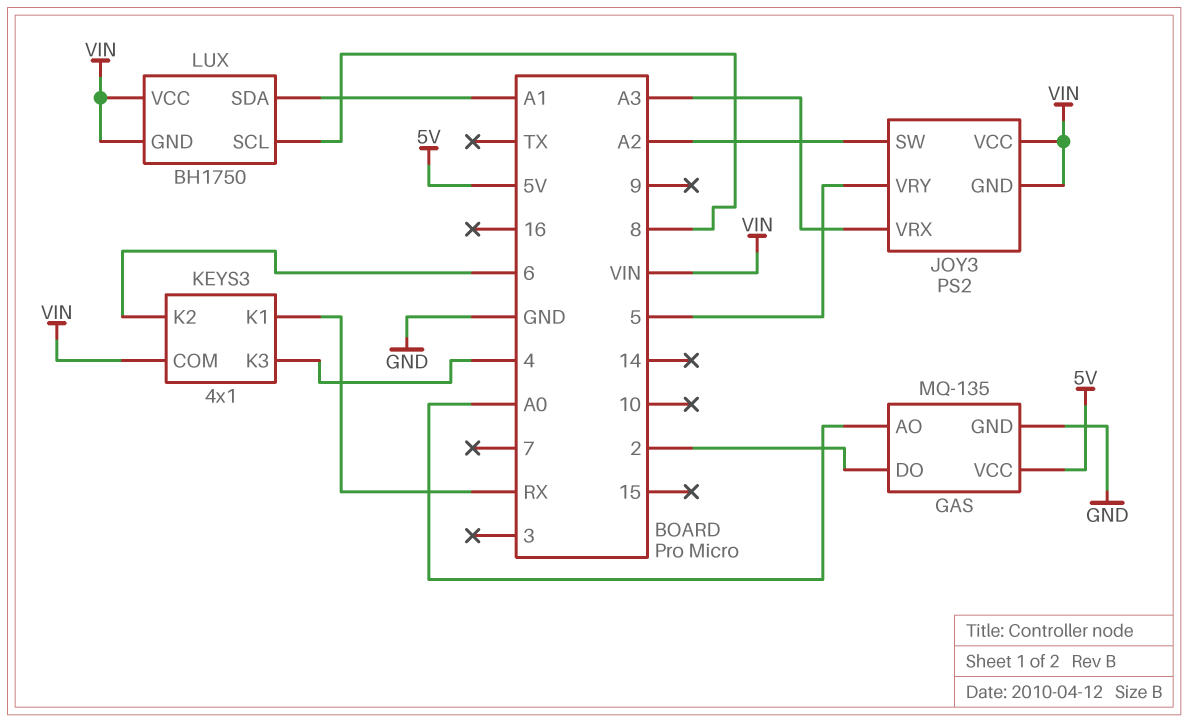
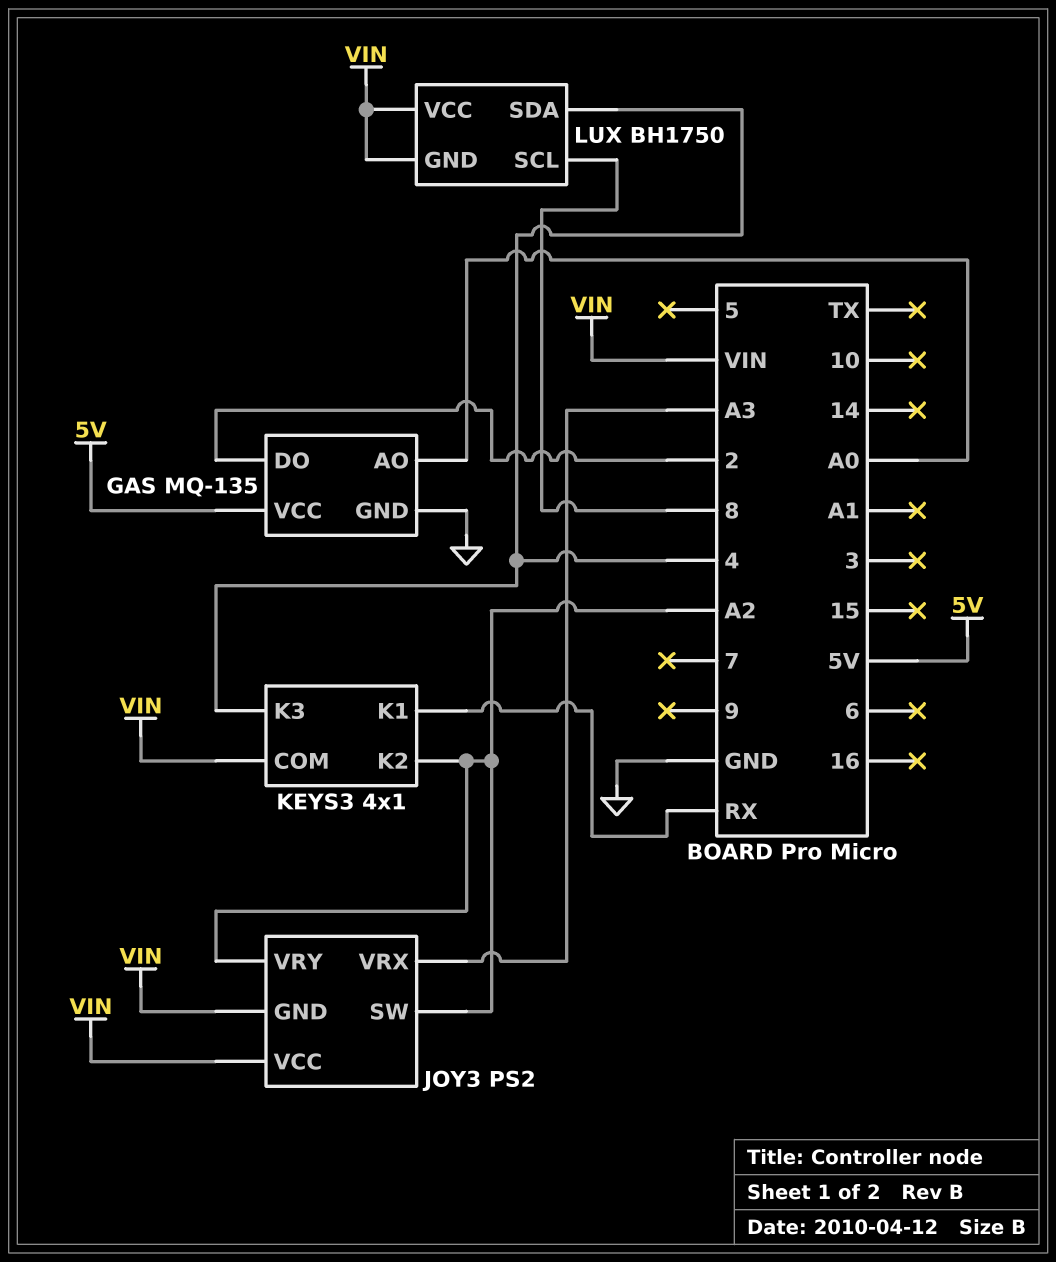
JOY3 pin VRY: 5 -> A2
KEYS3 pin K2: 6 -> A2
LUX pin SDA: A1 -> 4

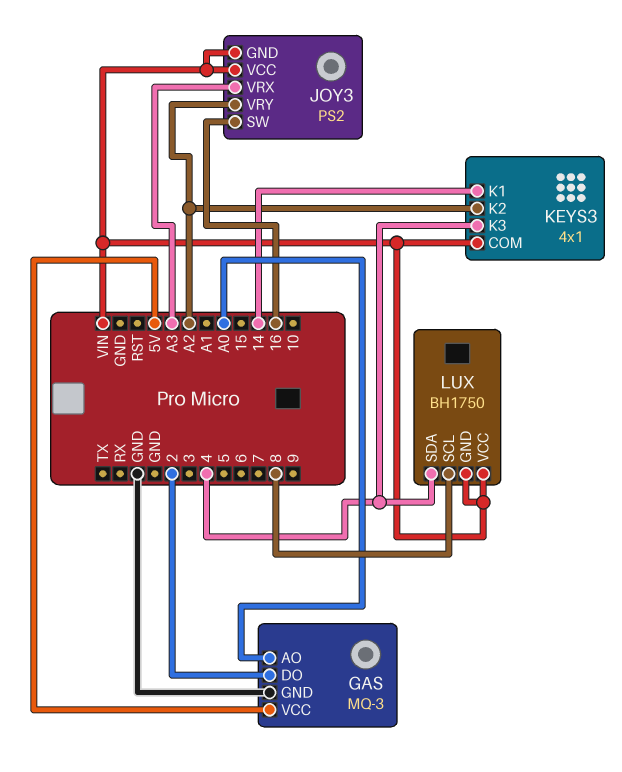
GAS: MQ-135 -> MQ-3
JOY3 pin SW: A2 -> 16
KEYS3 pin K1: RX -> 14

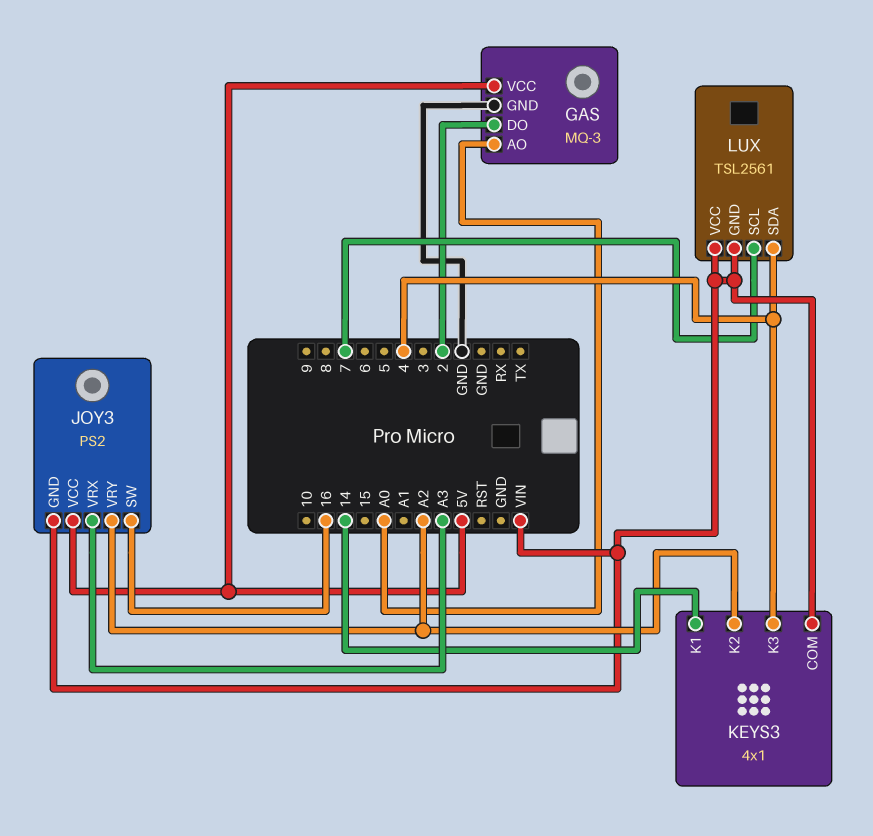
JOY3 pin VCC: VIN -> 5V
LUX: BH1750 -> TSL2561
LUX pin SCL: 8 -> 7

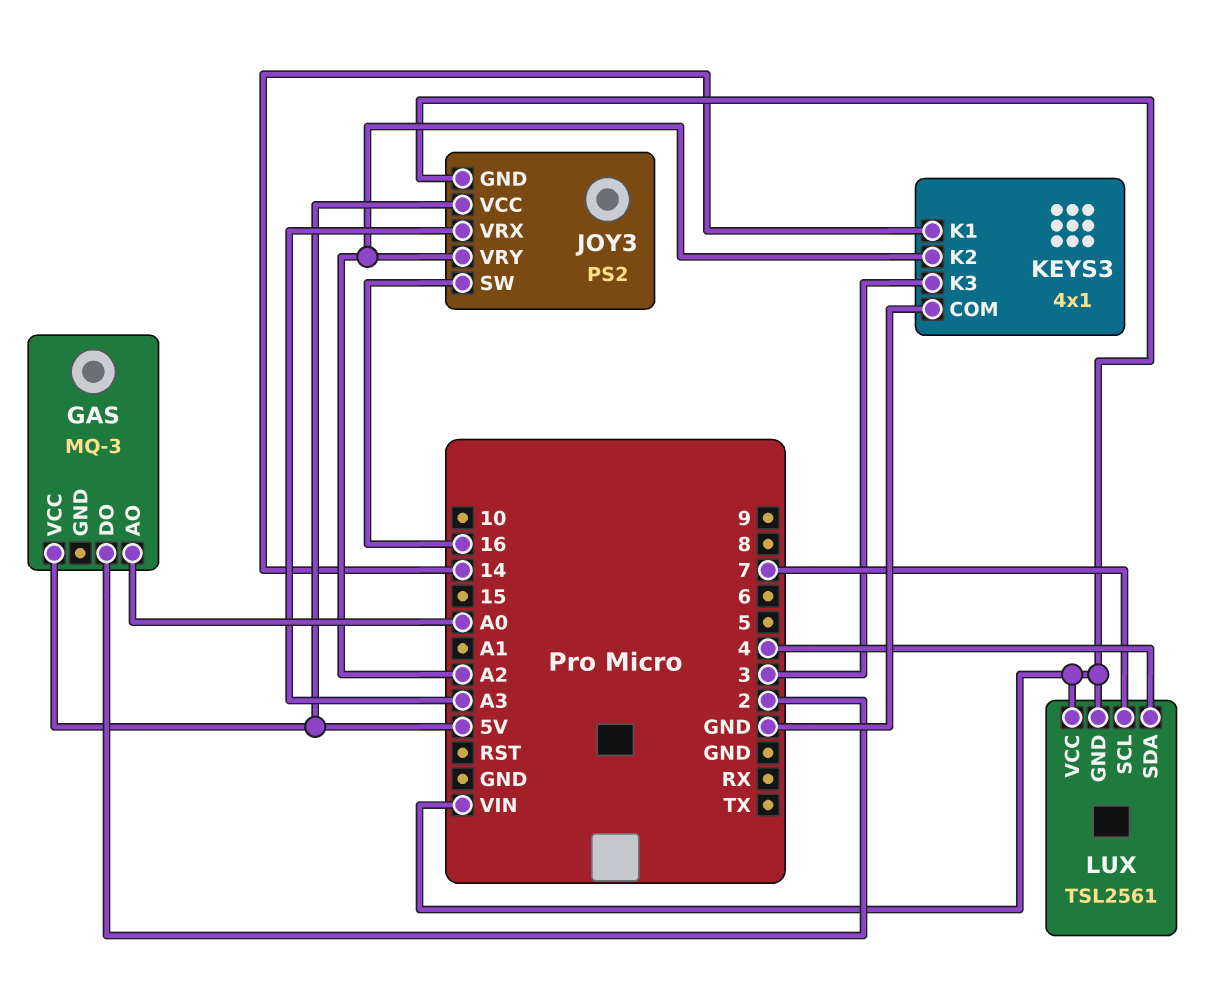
GAS pin GND: GND -> none
KEYS3 pin COM: VIN -> GND
KEYS3 pin K3: 4 -> 3

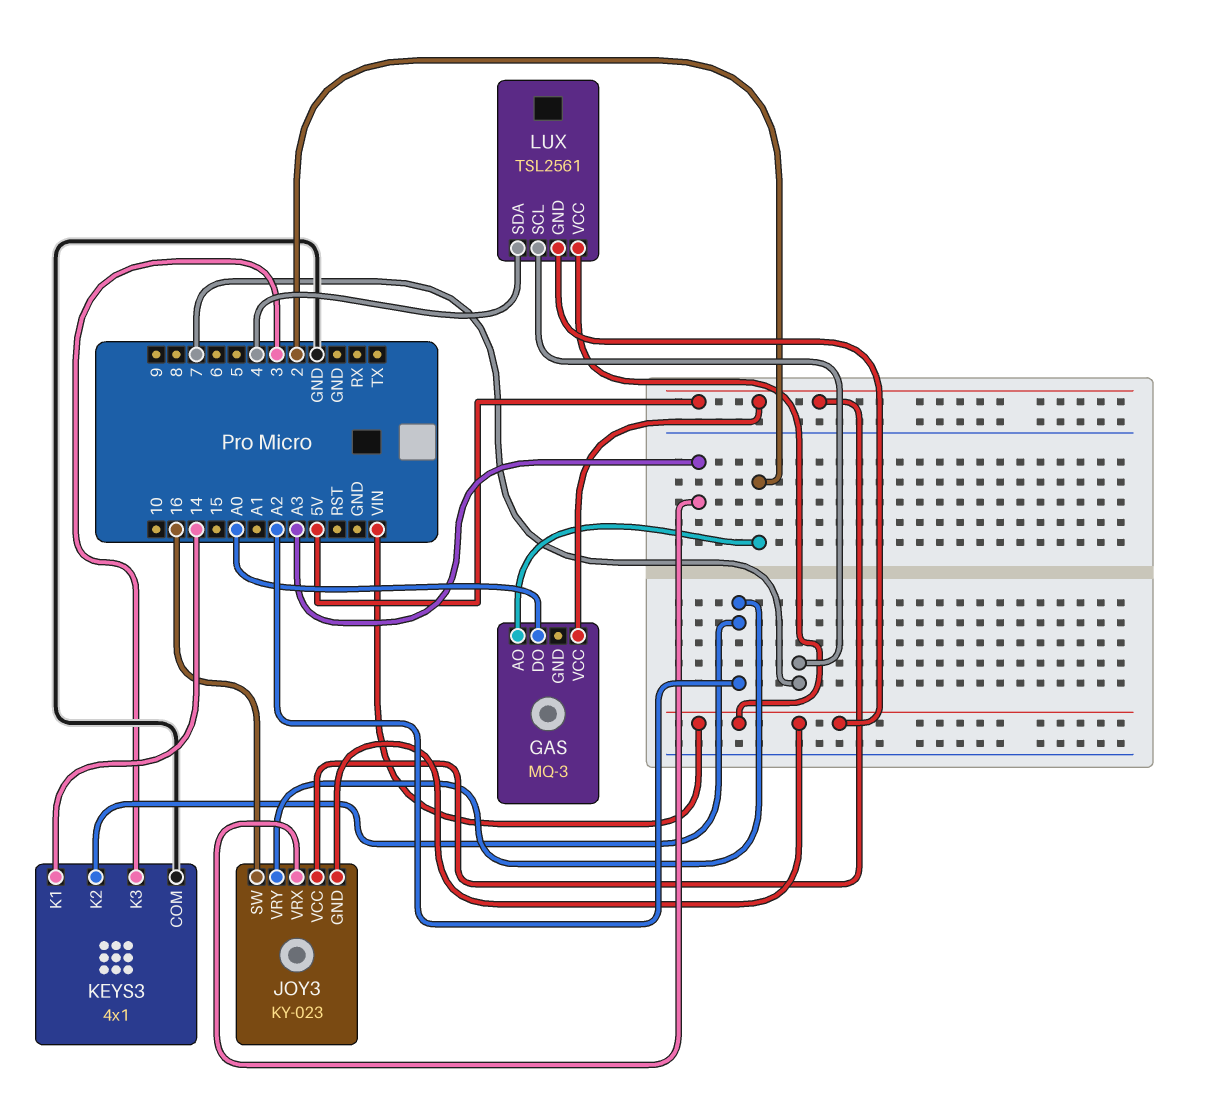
GAS pin AO: A0 -> 2
GAS pin DO: 2 -> A0
JOY3: PS2 -> KY-023

